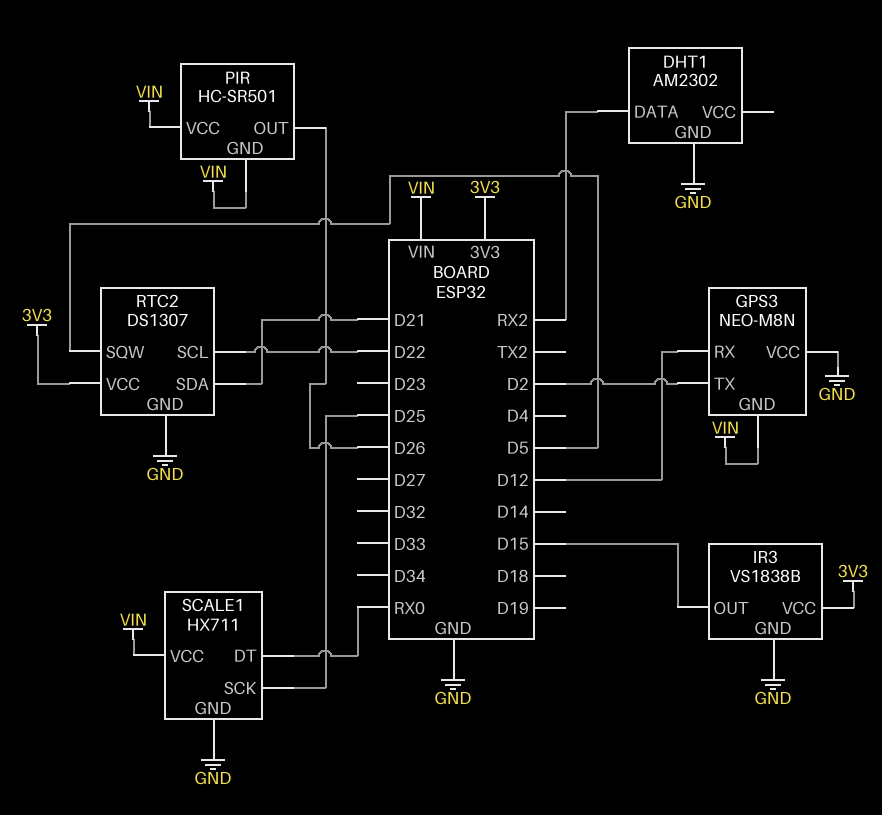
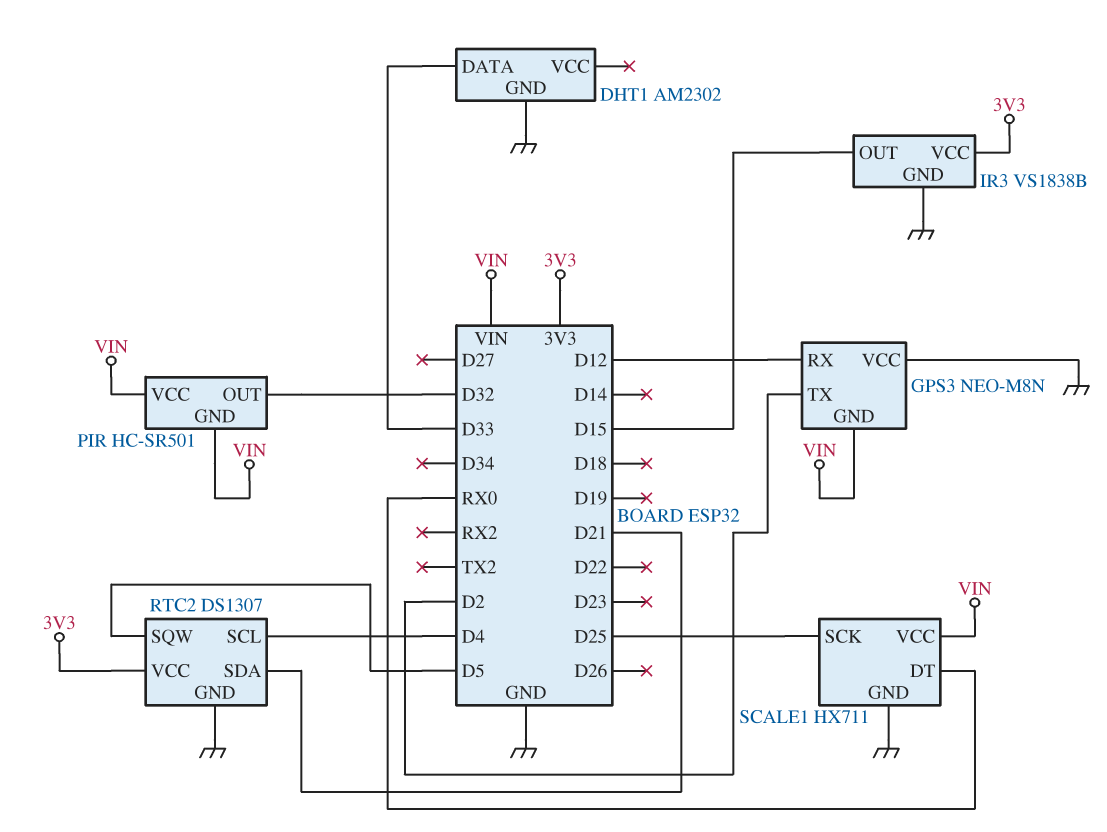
DHT1 pin DATA: RX2 -> D33
PIR pin OUT: D26 -> D32
RTC2 pin SCL: D22 -> D4

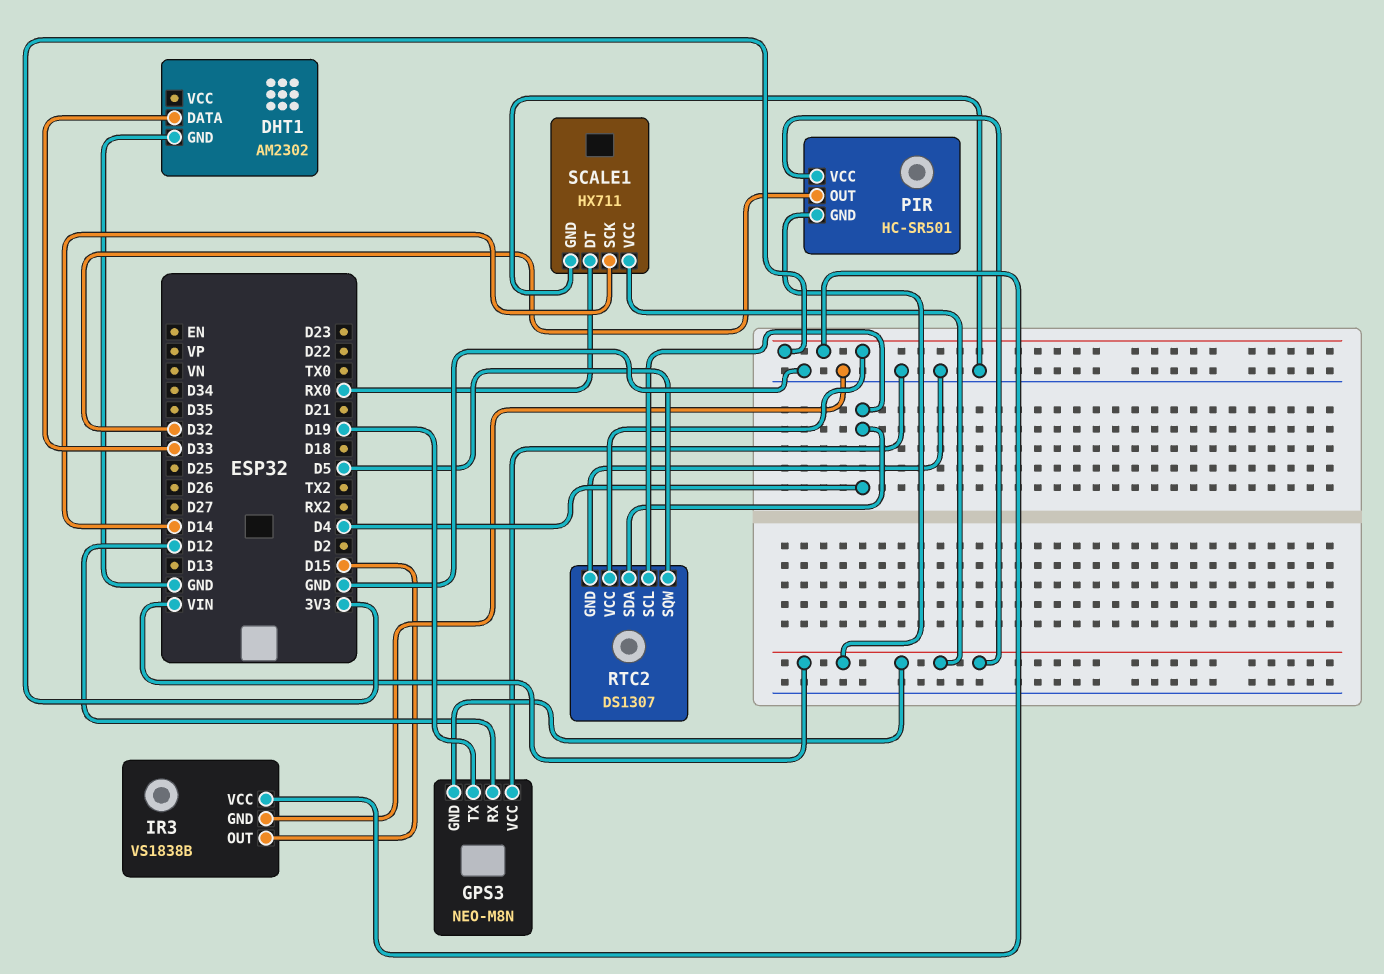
GPS3 pin TX: D2 -> D19
RTC2 pin SDA: D21 -> D4
SCALE1 pin SCK: D25 -> D14

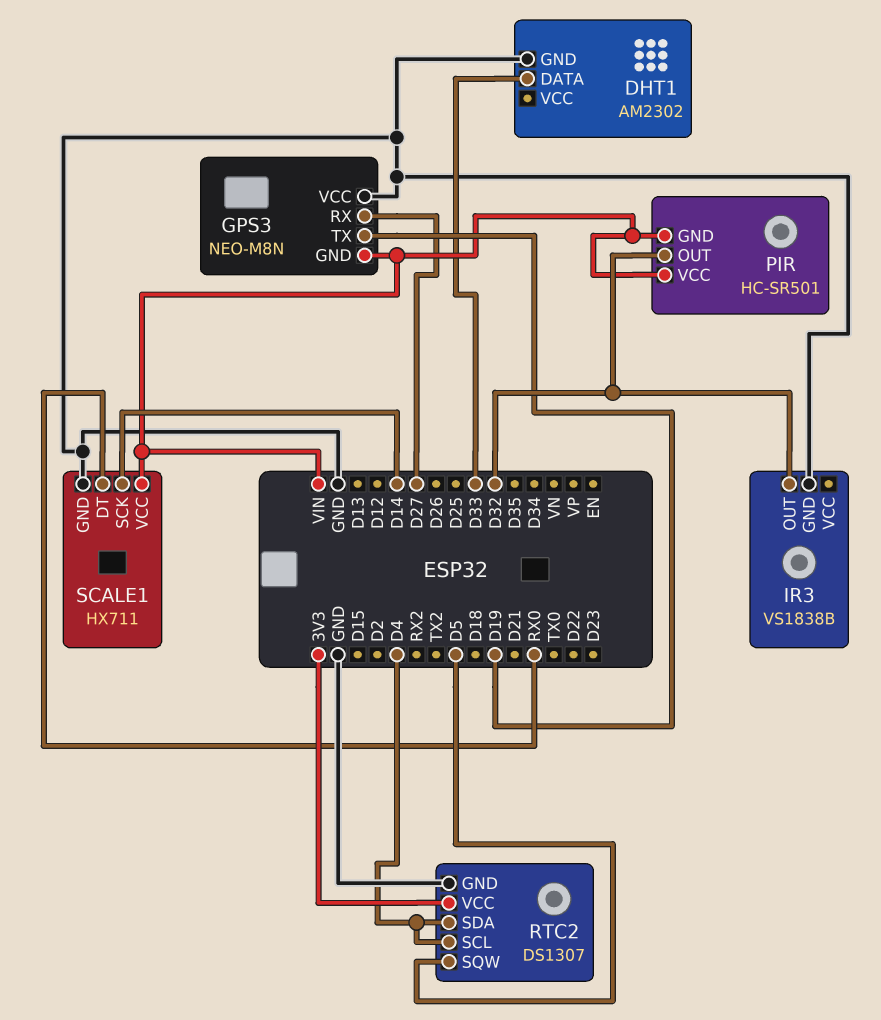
GPS3 pin RX: D12 -> D27
IR3 pin OUT: D15 -> D32
IR3 pin VCC: 3V3 -> none

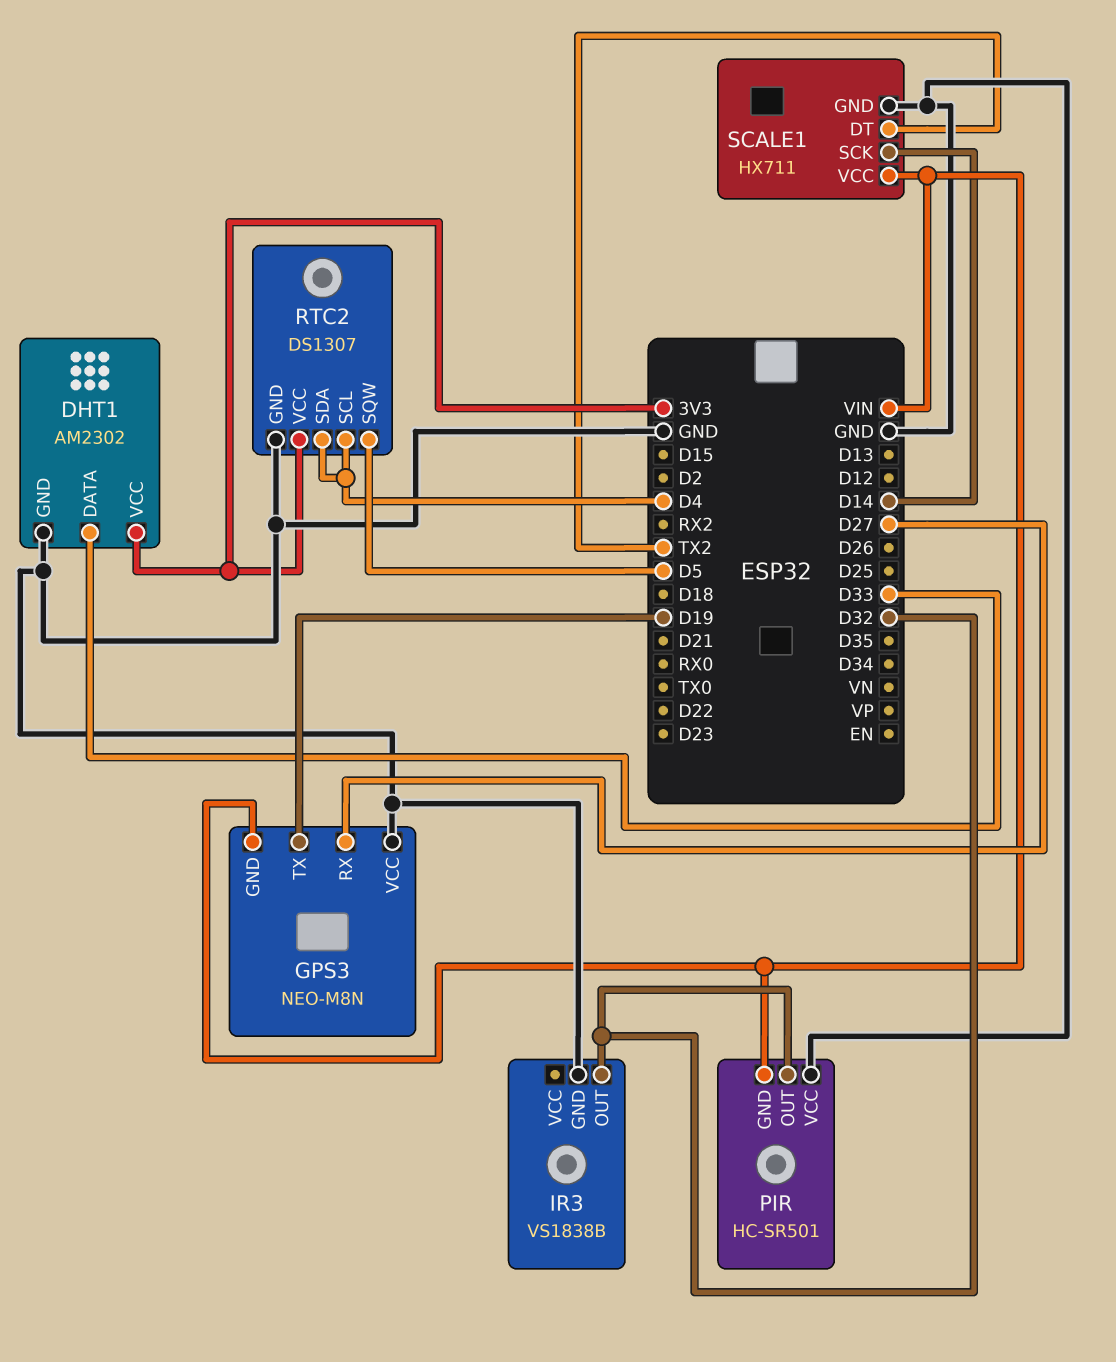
DHT1 pin VCC: none -> 3V3
PIR pin VCC: VIN -> GND
SCALE1 pin DT: RX0 -> TX2

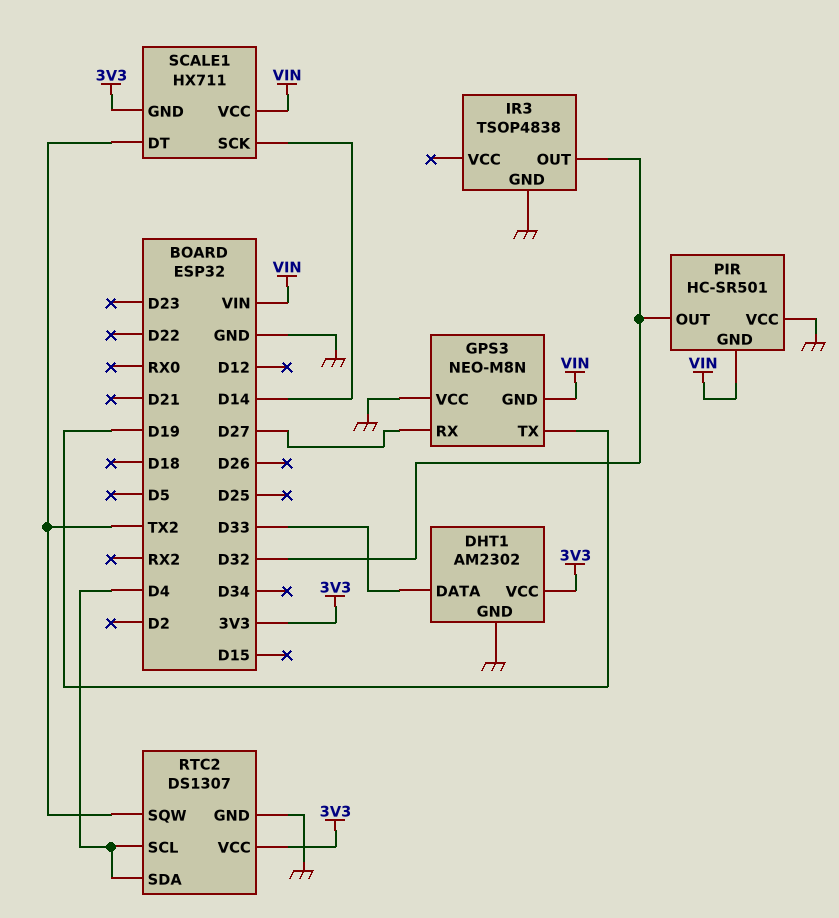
IR3: VS1838B -> TSOP4838
RTC2 pin SQW: D5 -> TX2
SCALE1 pin GND: GND -> 3V3

